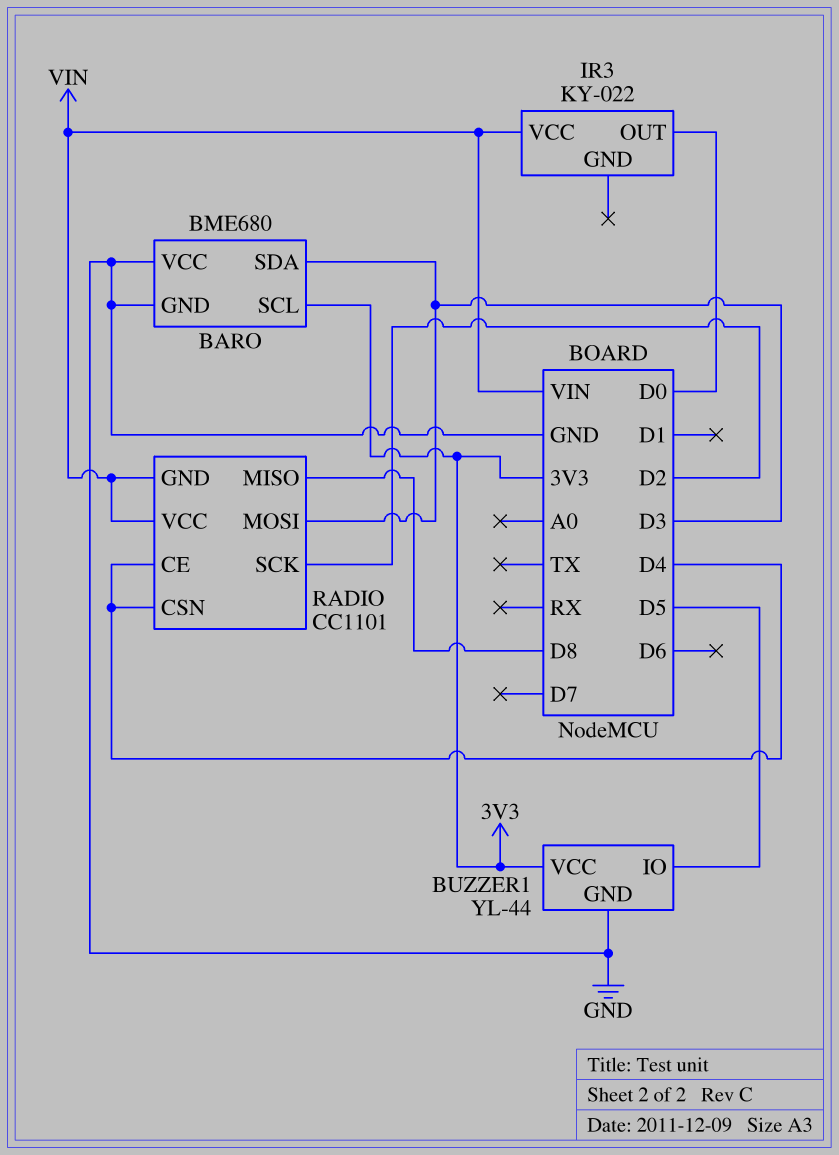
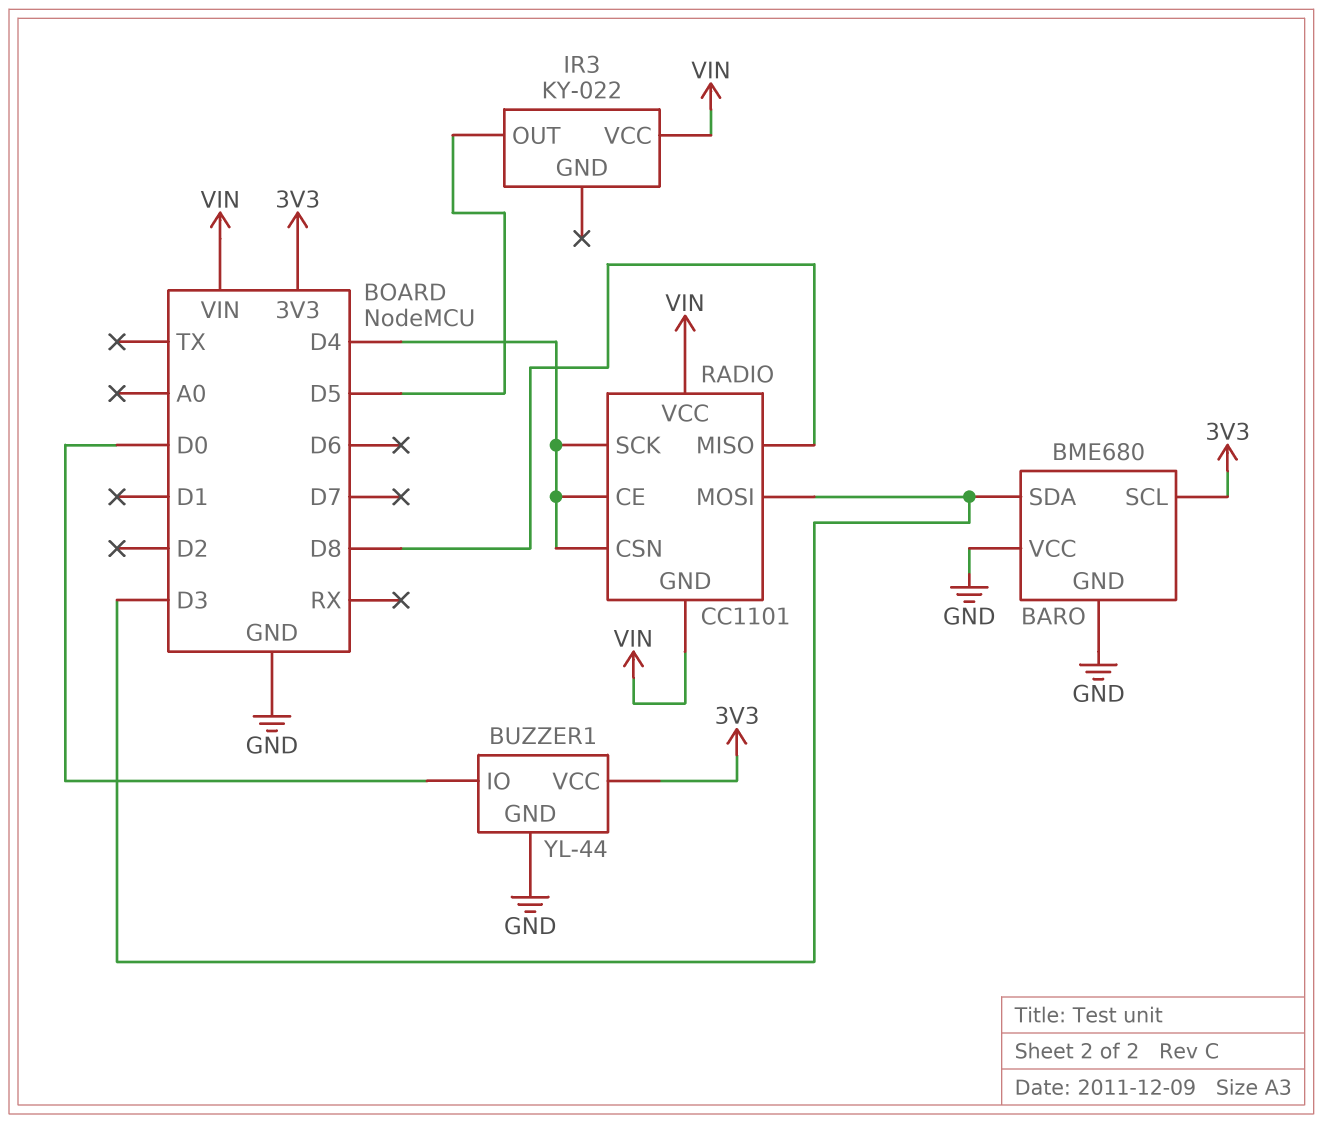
BUZZER1 pin IO: D5 -> D0
IR3 pin OUT: D0 -> D5
RADIO pin SCK: D2 -> D4

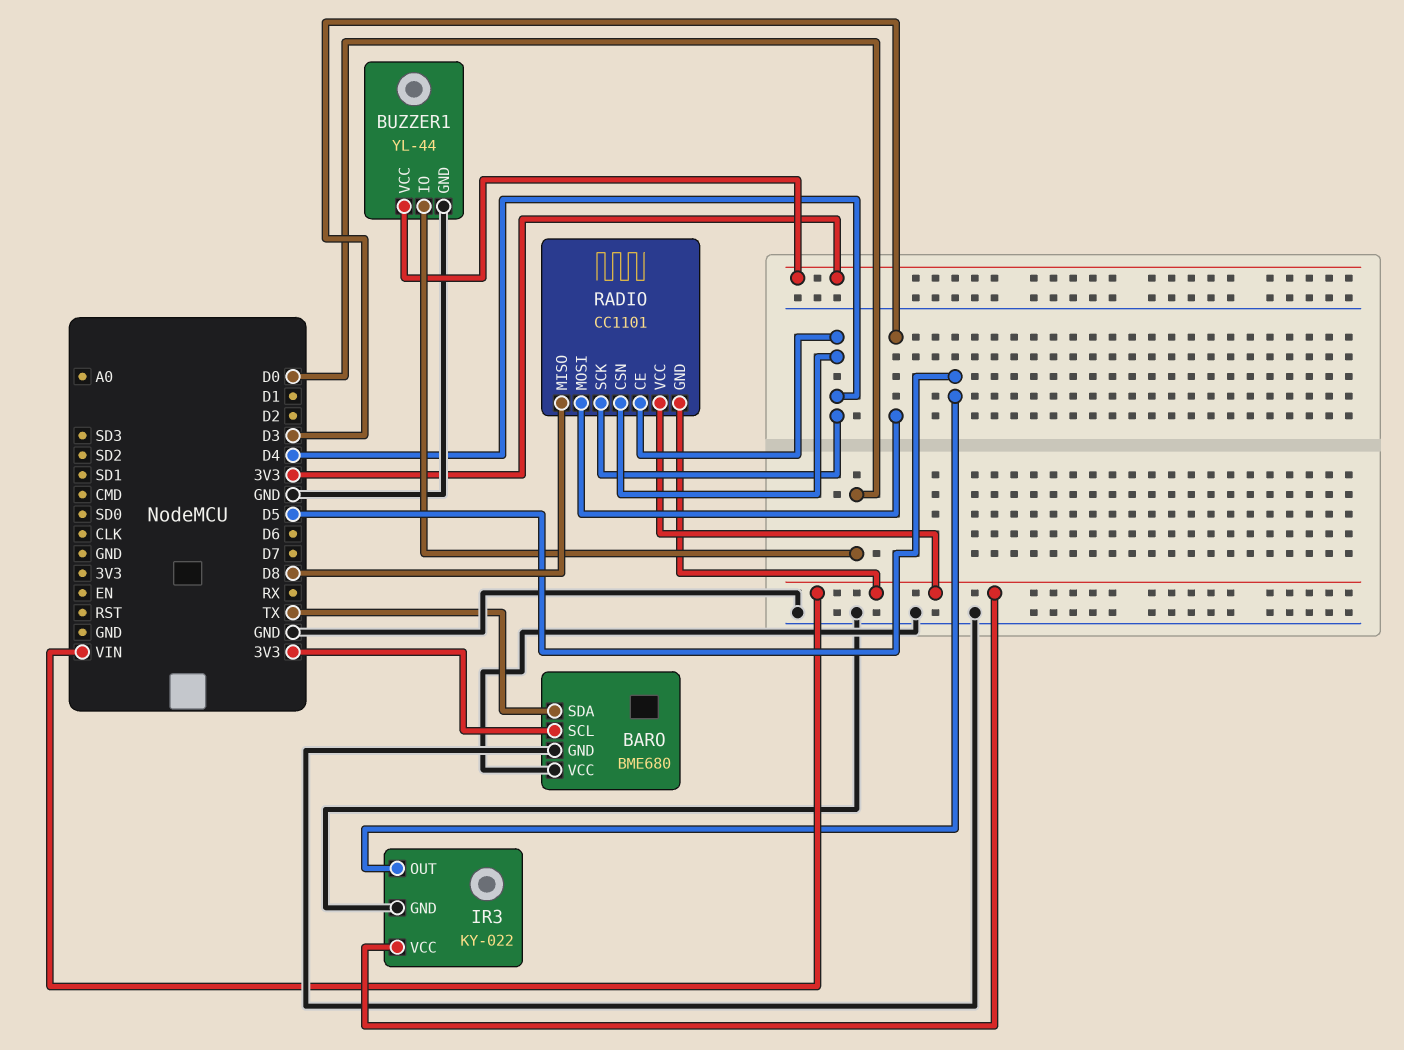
BARO pin SDA: D3 -> TX
IR3 pin GND: none -> GND

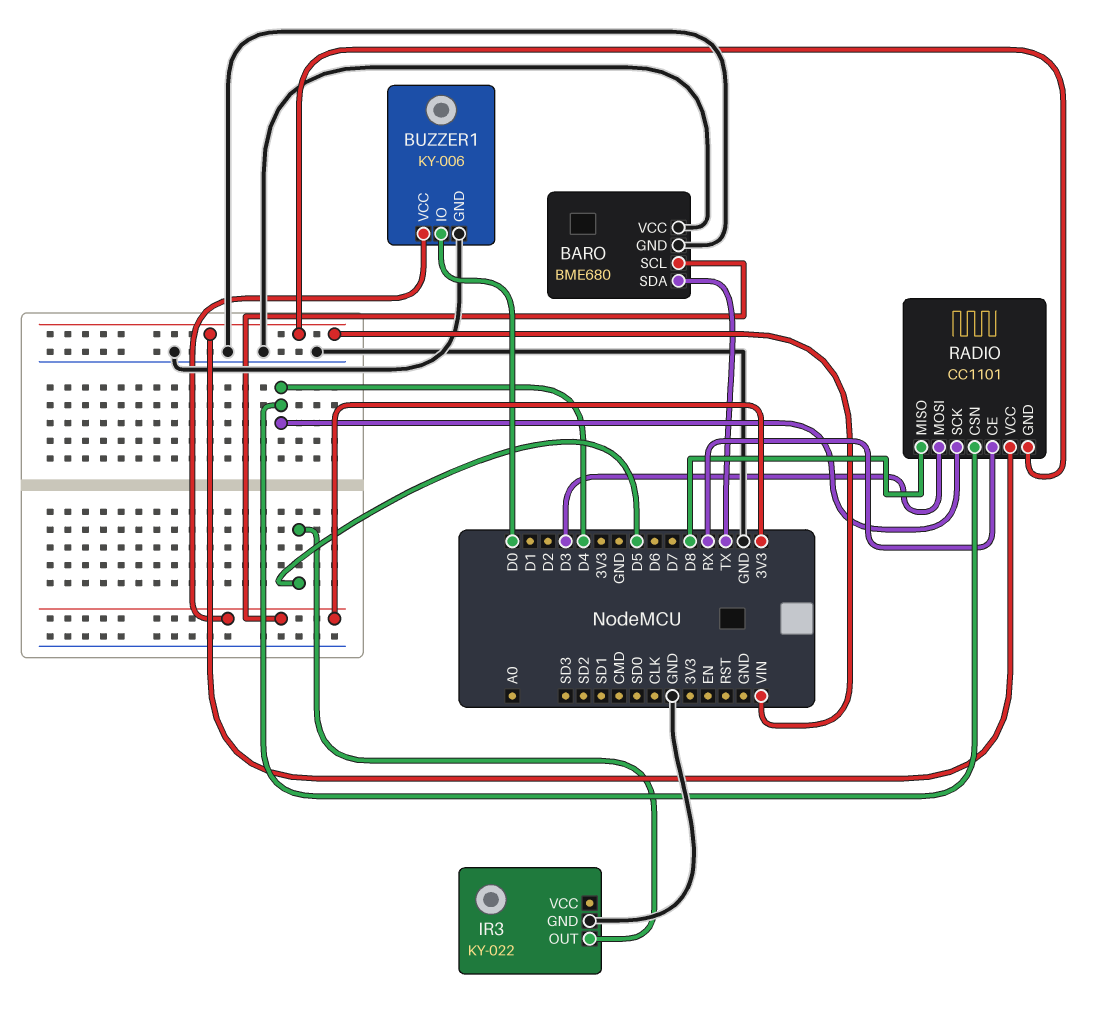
BUZZER1: YL-44 -> KY-006
IR3 pin VCC: VIN -> none
RADIO pin CE: D4 -> RX

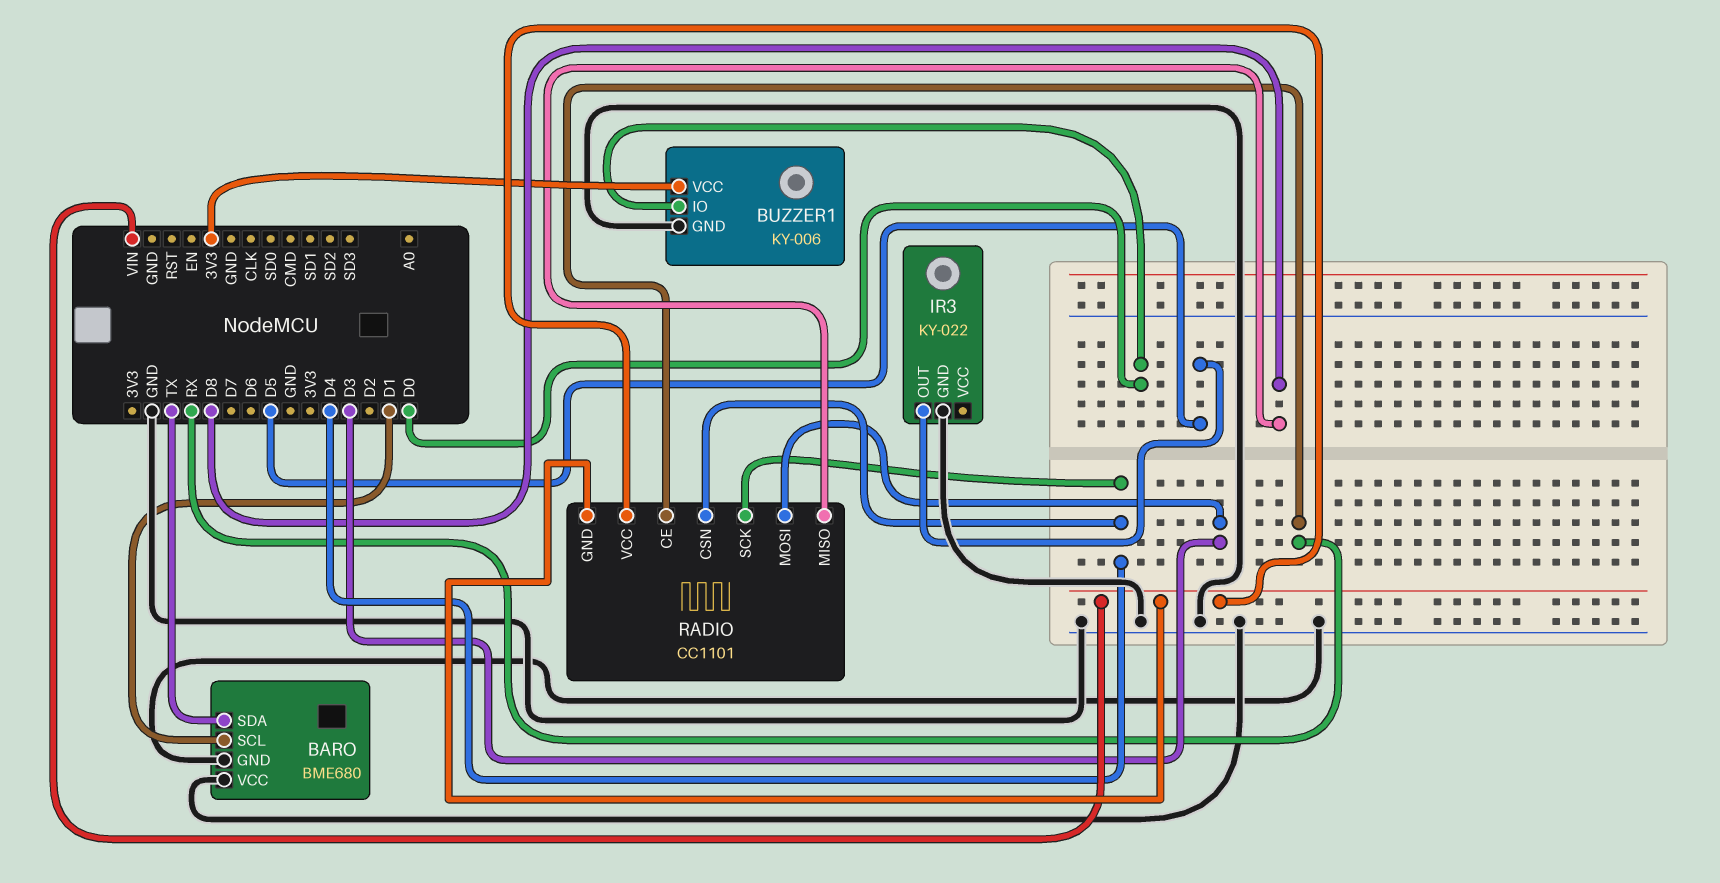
BARO pin SCL: 3V3 -> D1

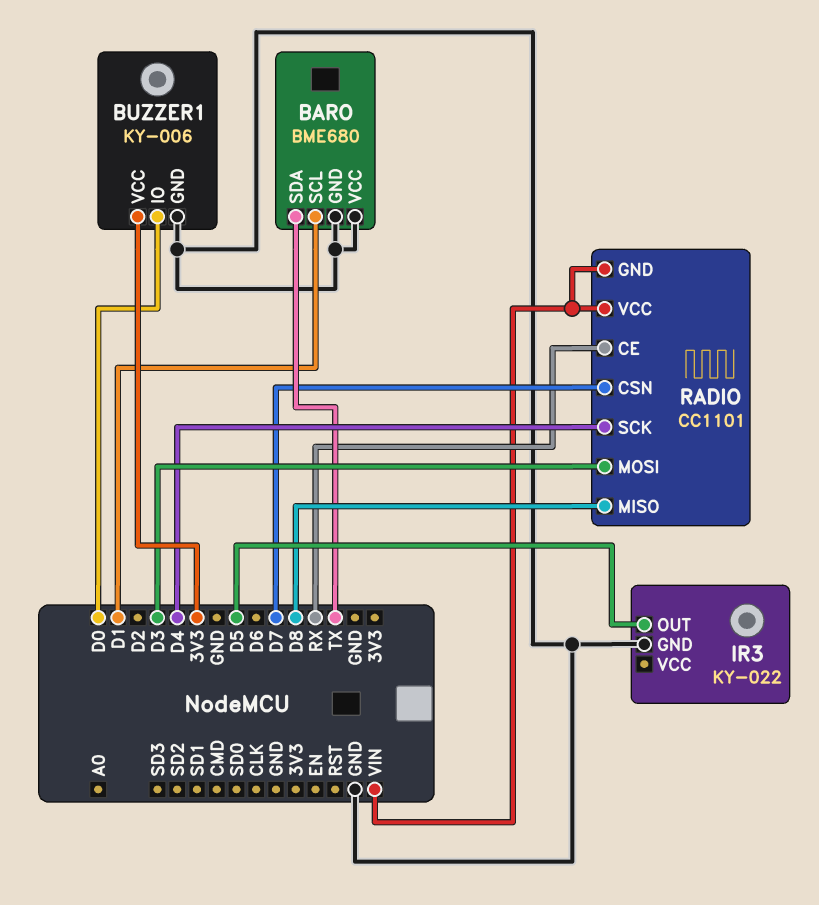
RADIO pin CSN: D4 -> D7

